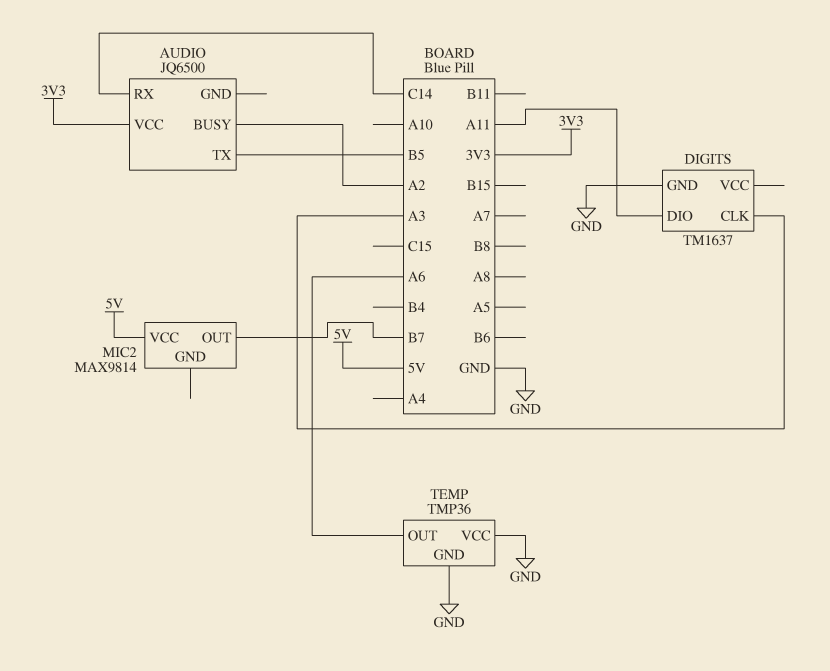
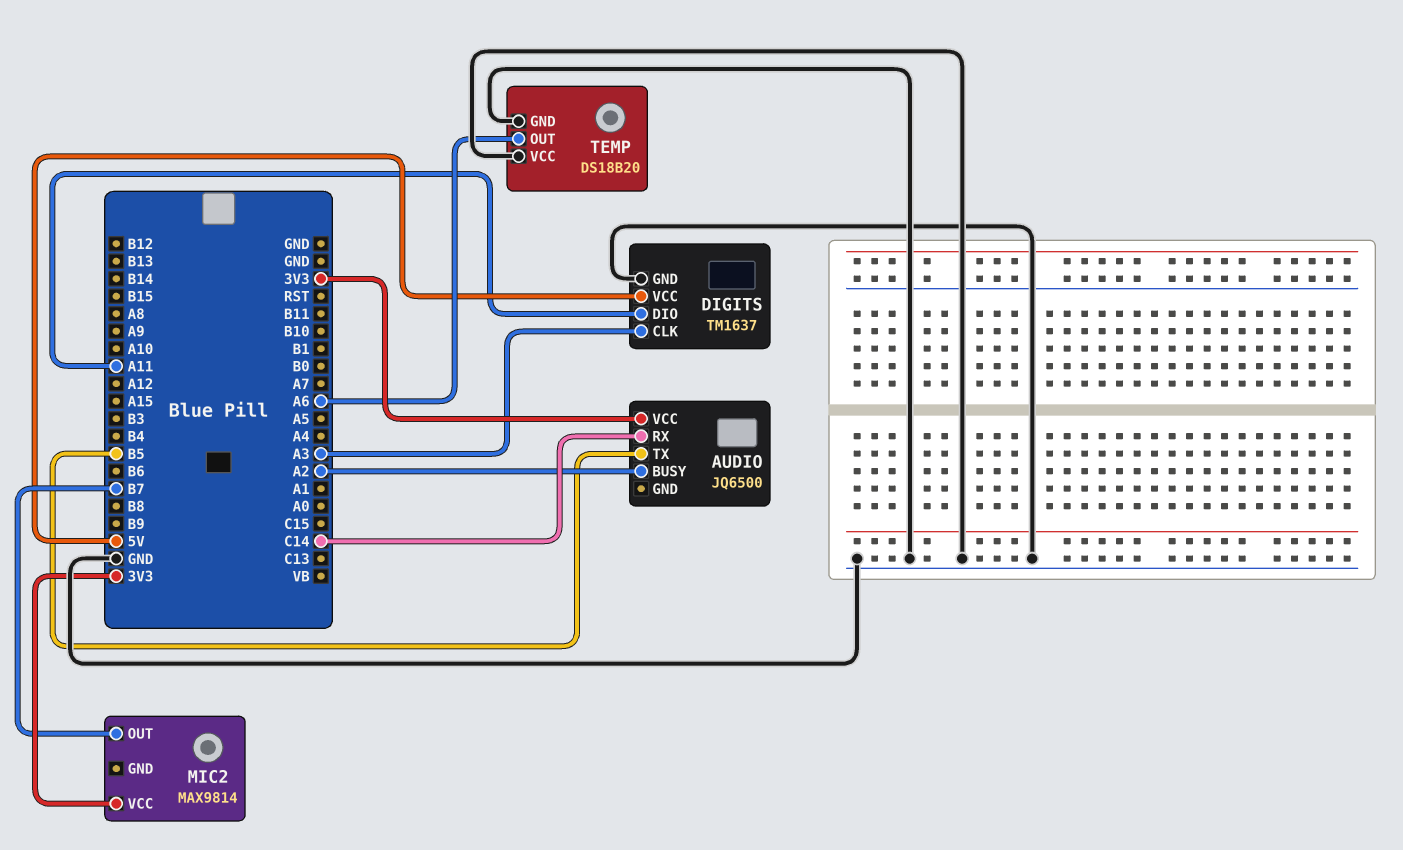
DIGITS pin VCC: none -> 5V
MIC2 pin VCC: 5V -> 3V3
TEMP: TMP36 -> DS18B20

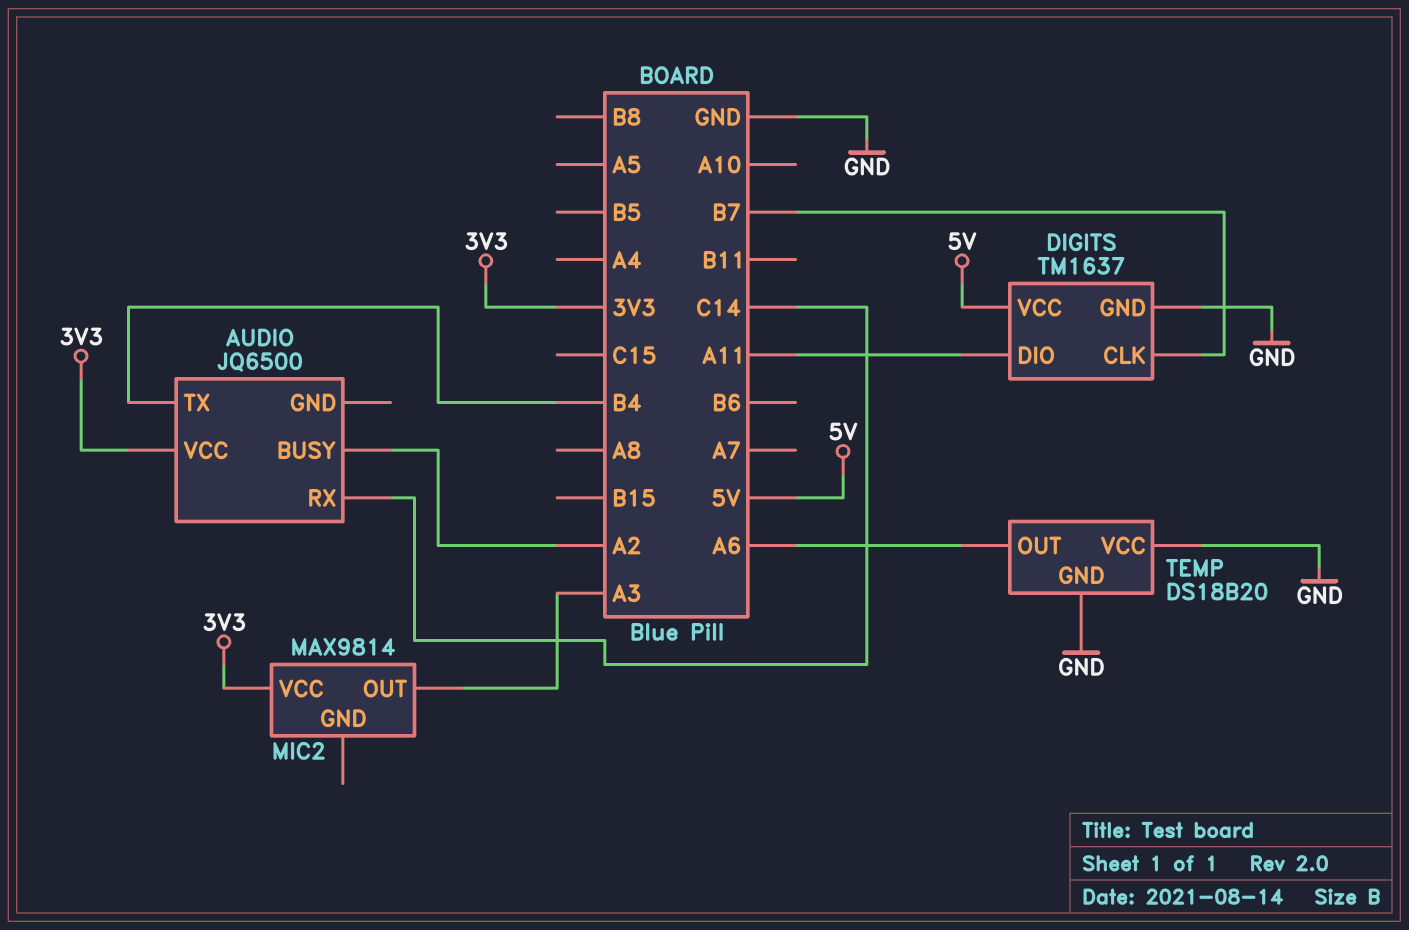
AUDIO pin TX: B5 -> B4
DIGITS pin CLK: A3 -> B7
MIC2 pin OUT: B7 -> A3

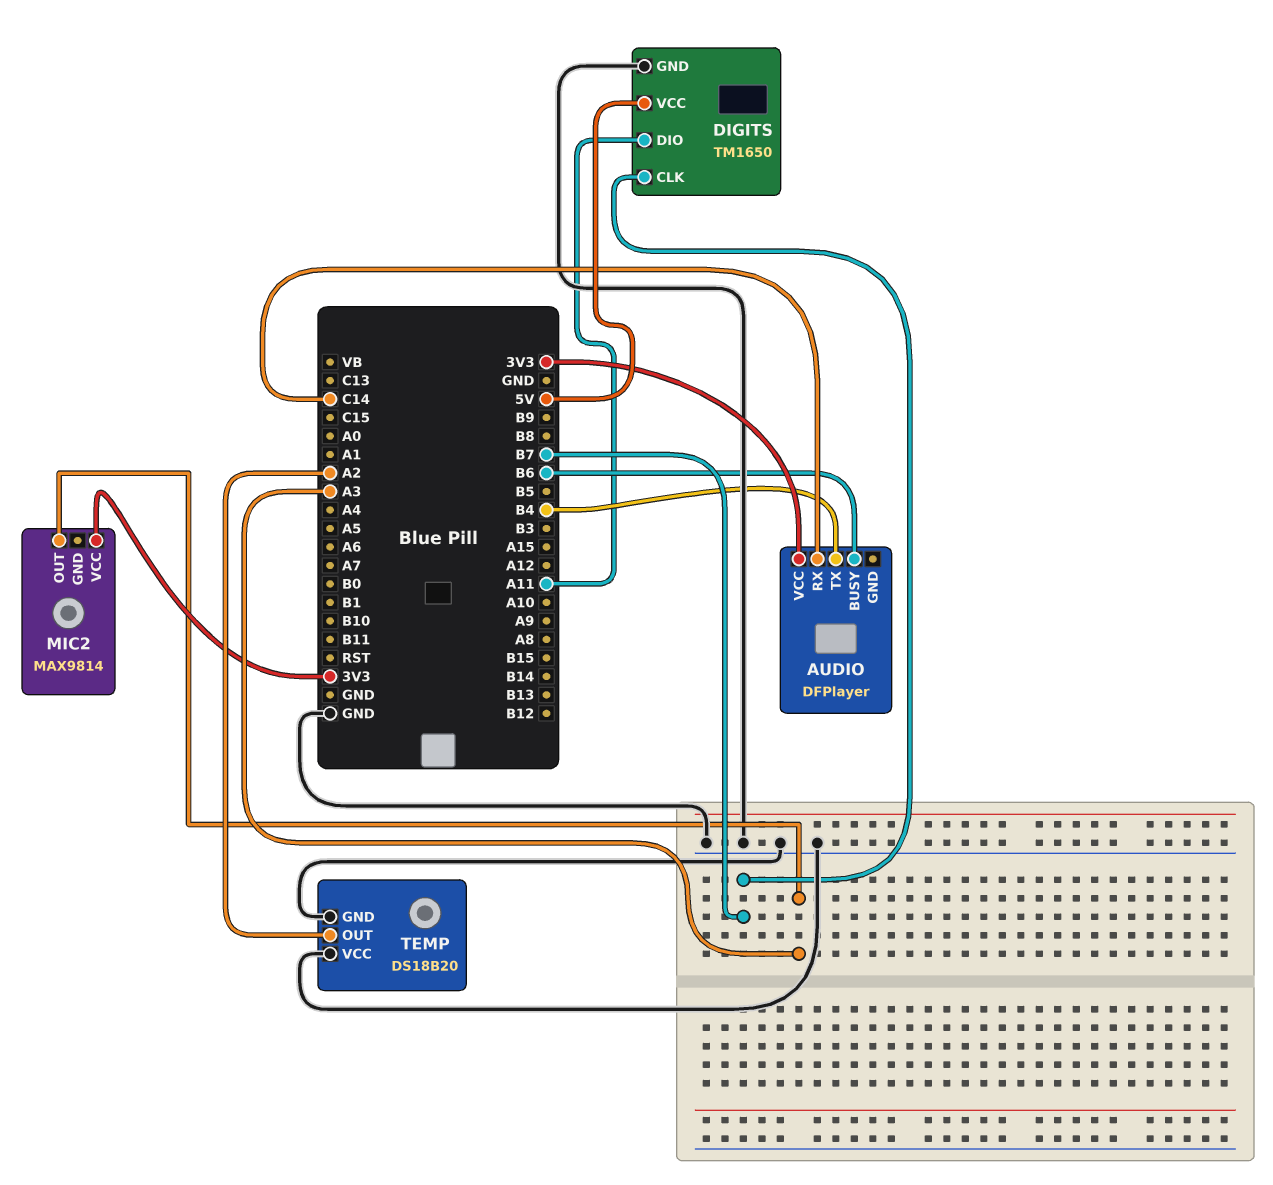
AUDIO: JQ6500 -> DFPlayer
AUDIO pin BUSY: A2 -> B6
DIGITS: TM1637 -> TM1650
TEMP pin OUT: A6 -> A2

